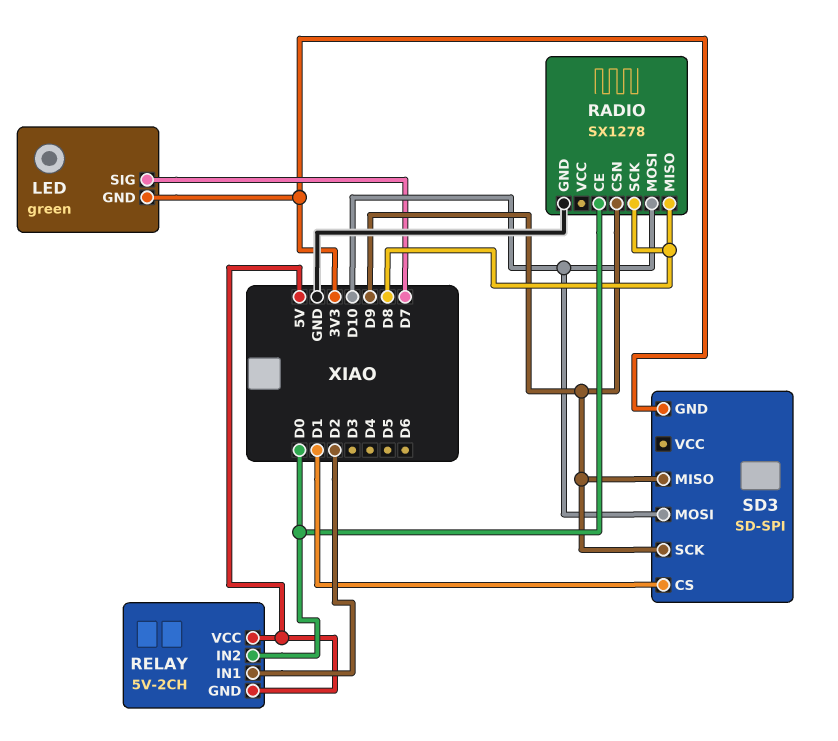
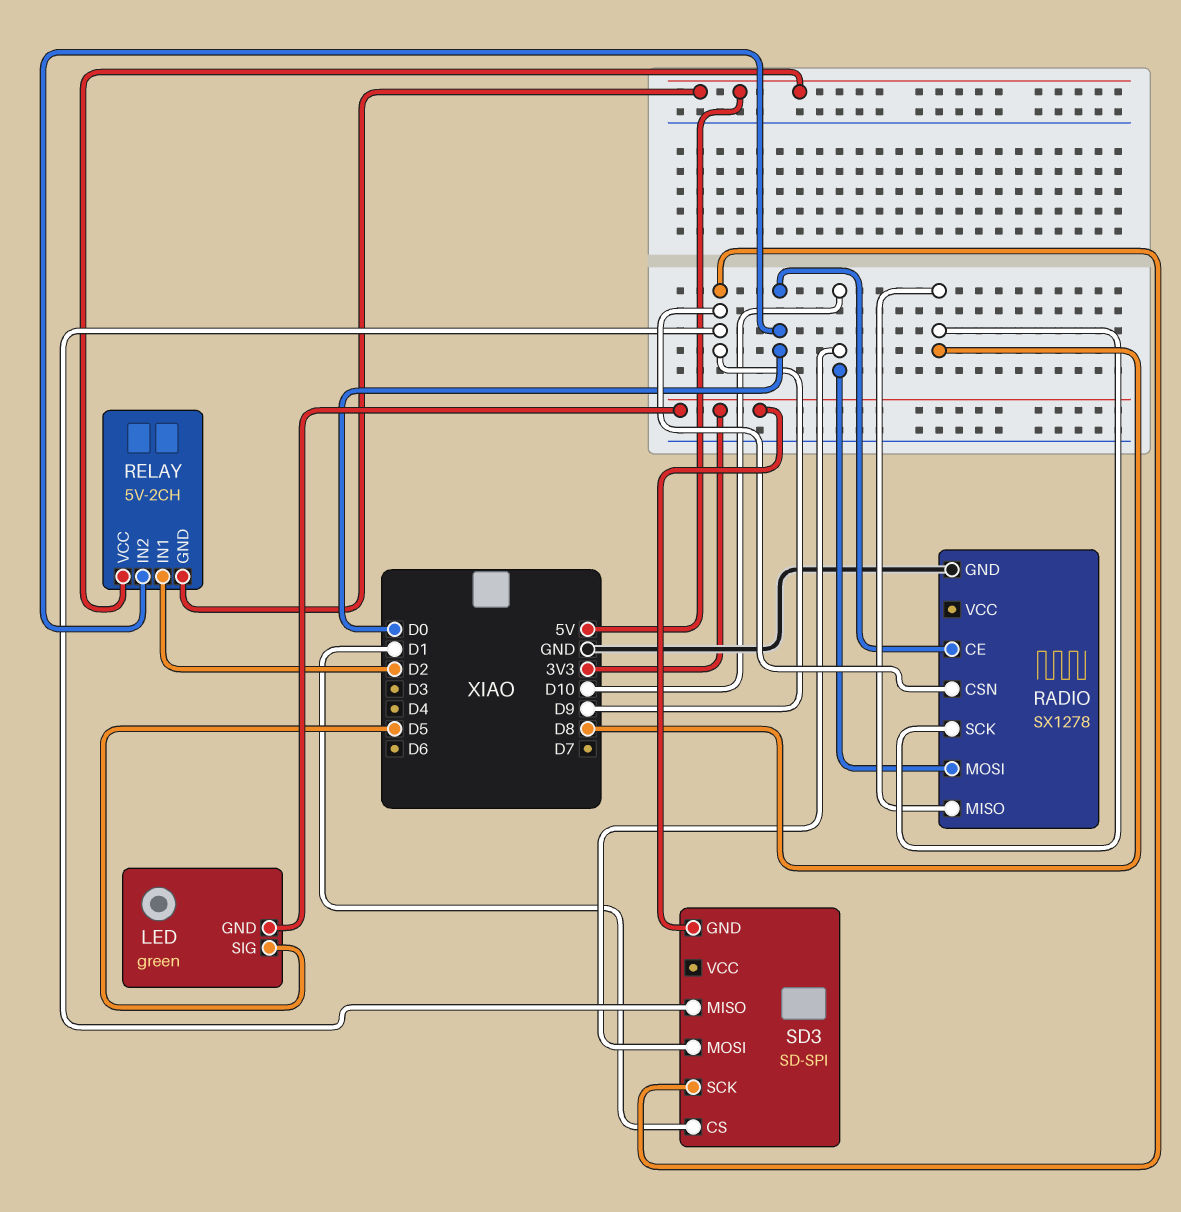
LED pin SIG: D7 -> D5

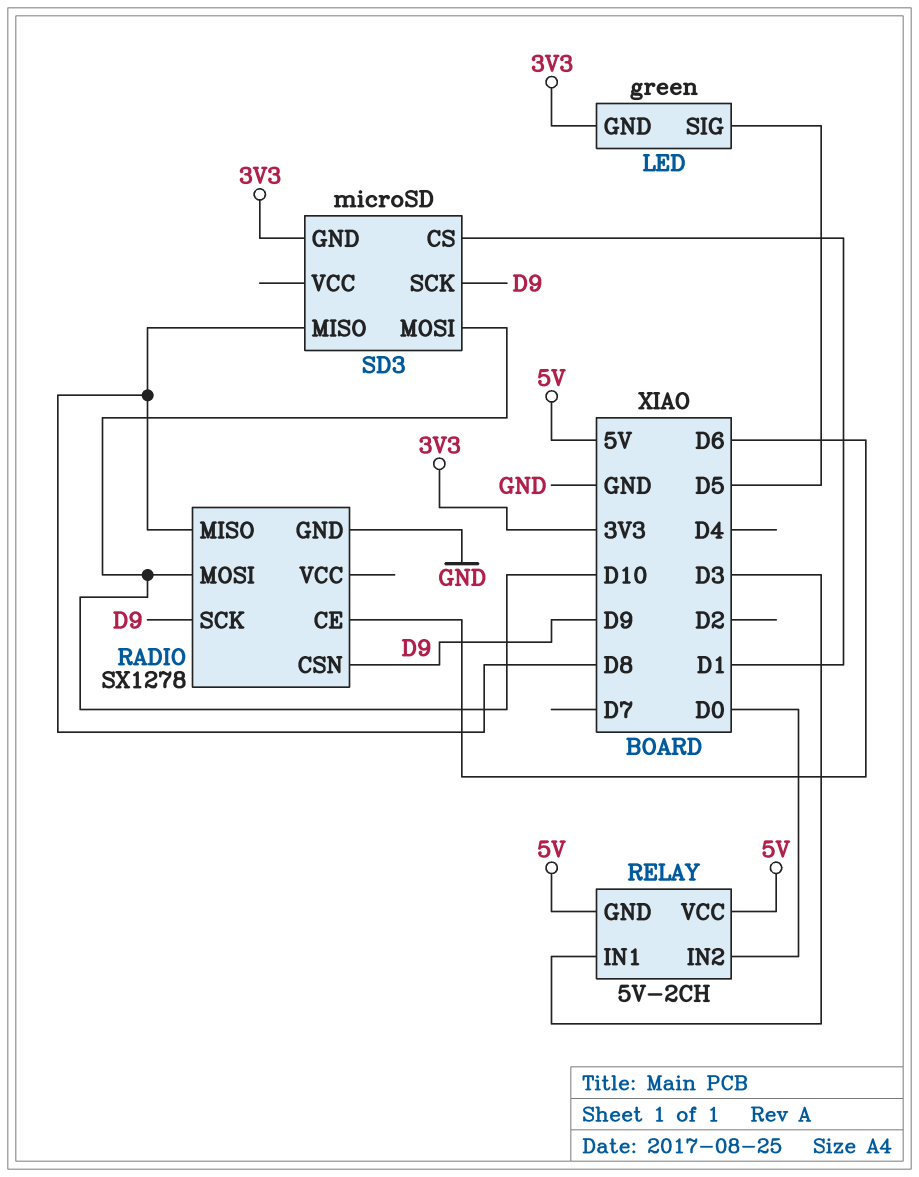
RADIO pin CE: D0 -> D6
RADIO pin SCK: D8 -> D9
RELAY pin IN1: D2 -> D3
SD3: SD-SPI -> microSD
SD3 pin MISO: D9 -> D8

